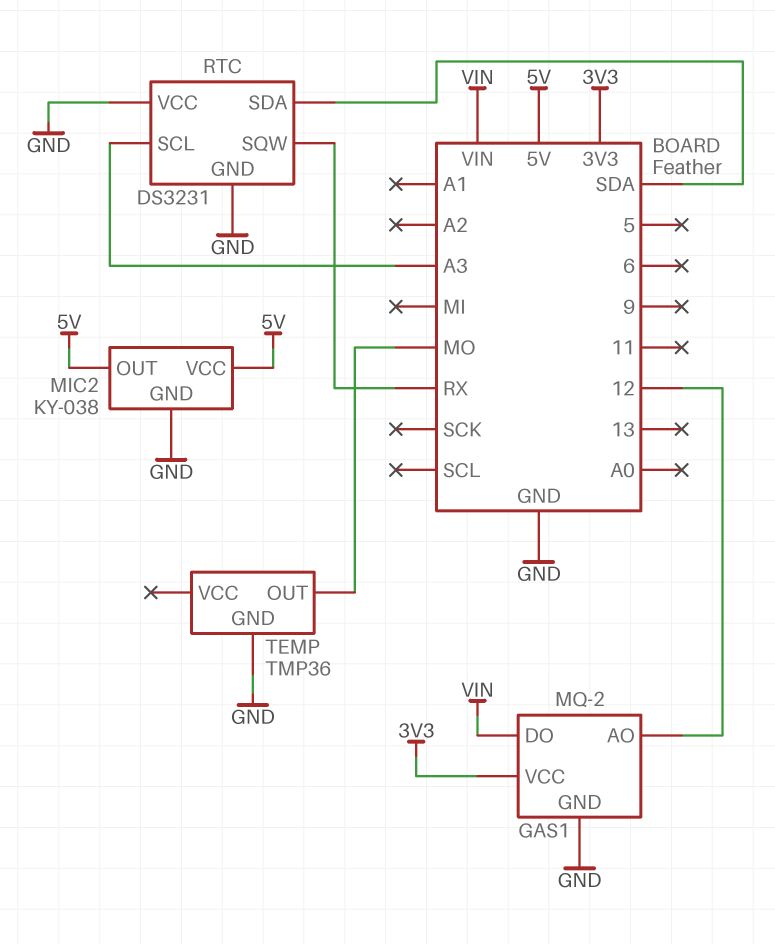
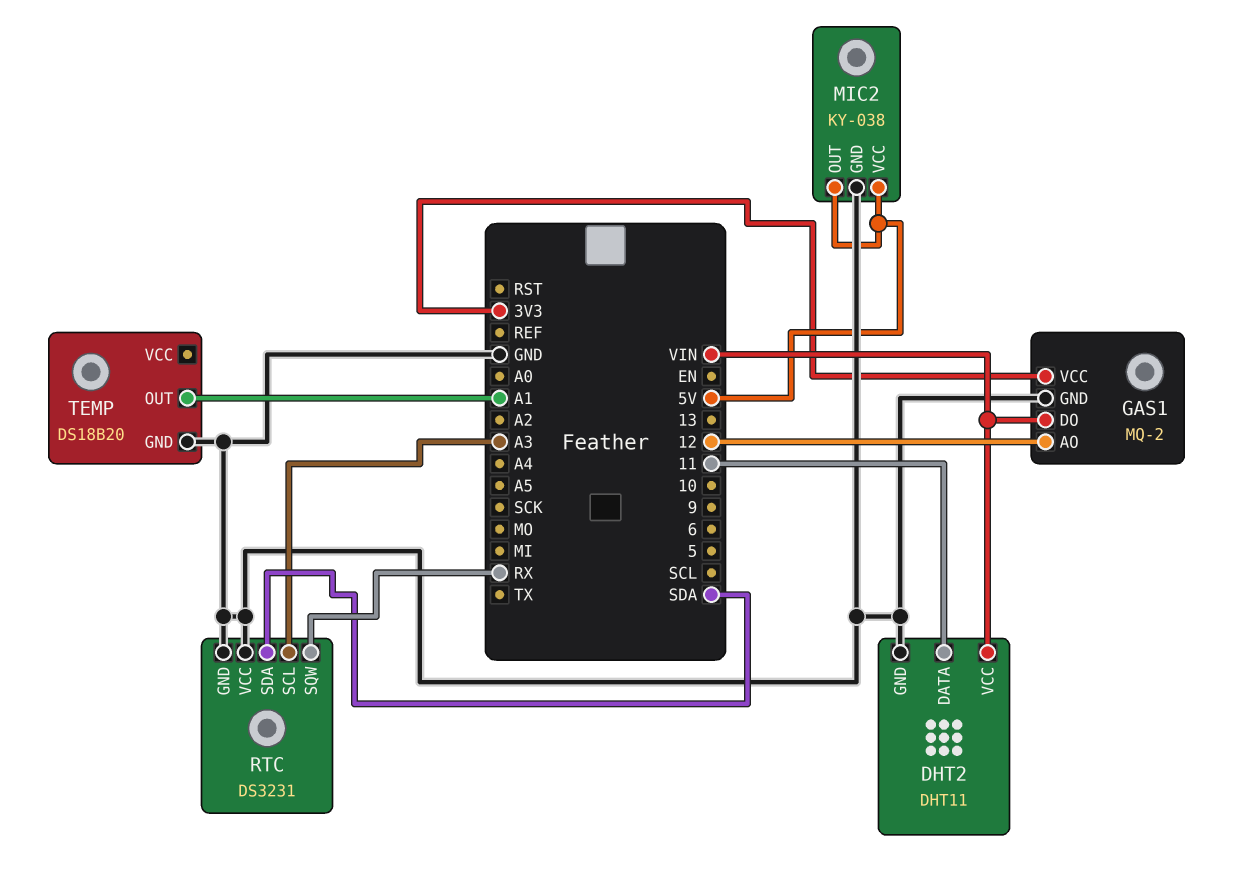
DHT2: none -> DHT11
DHT2 pin DATA: none -> 11
DHT2 pin GND: none -> GND
DHT2 pin VCC: none -> VIN
TEMP: TMP36 -> DS18B20
TEMP pin OUT: MO -> A1

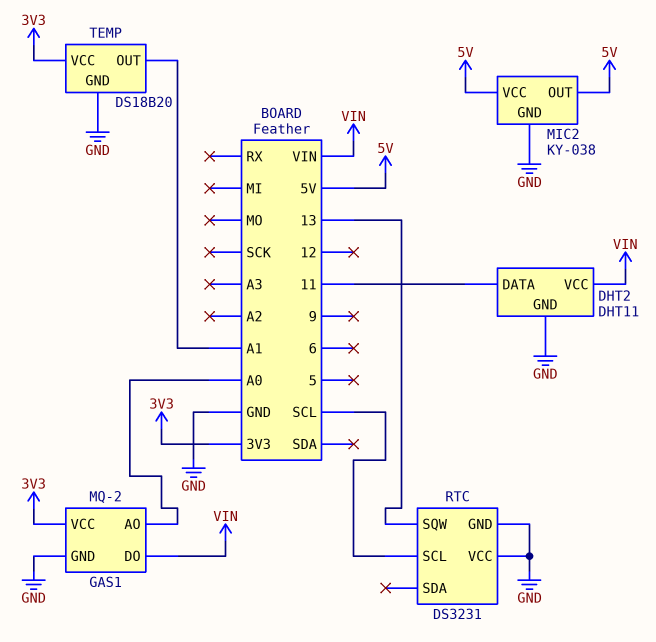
GAS1 pin AO: 12 -> A0
RTC pin SCL: A3 -> SCL
RTC pin SDA: SDA -> none
RTC pin SQW: RX -> 13
TEMP pin VCC: none -> 3V3

